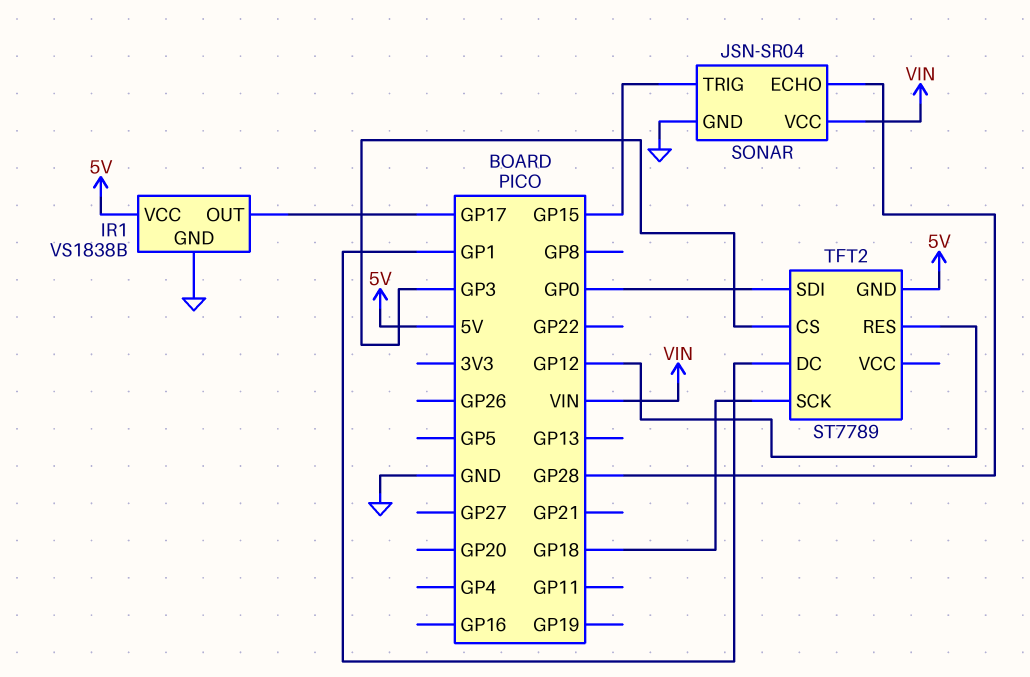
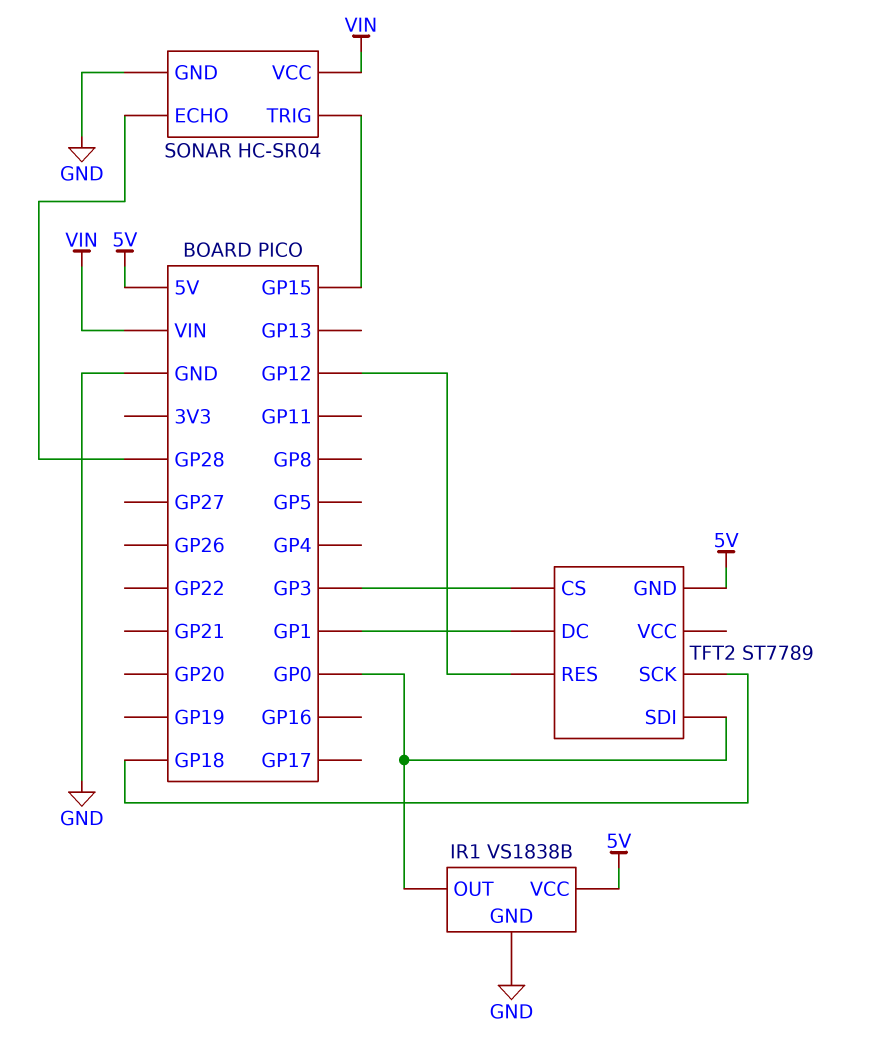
IR1 pin OUT: GP17 -> GP0
SONAR: JSN-SR04 -> HC-SR04

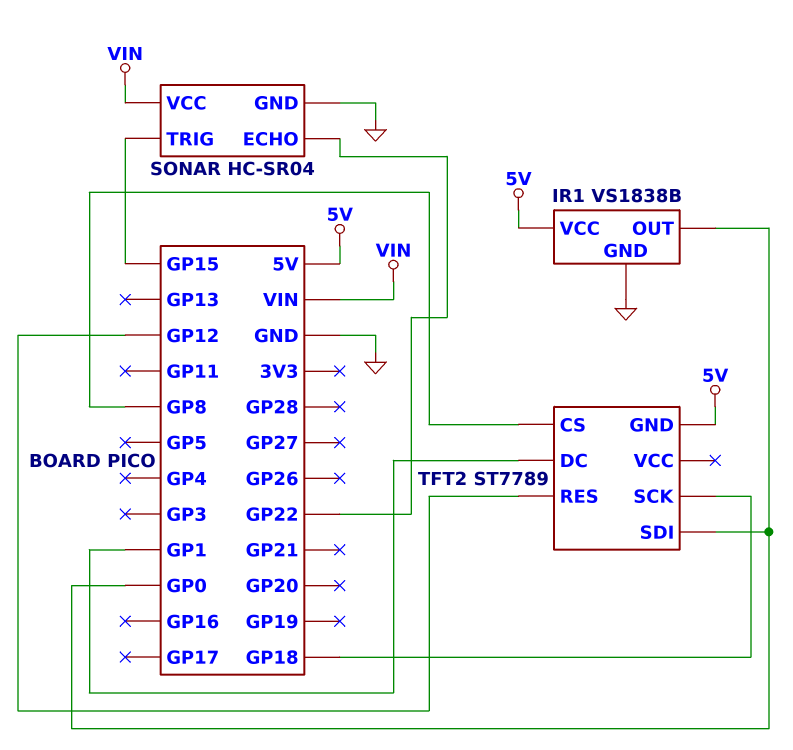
SONAR pin ECHO: GP28 -> GP22
TFT2 pin CS: GP3 -> GP8

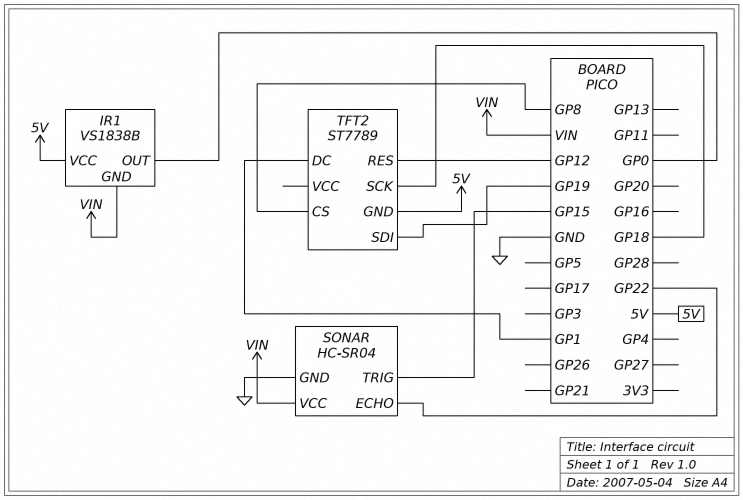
IR1 pin GND: GND -> VIN
TFT2 pin SDI: GP0 -> GP19

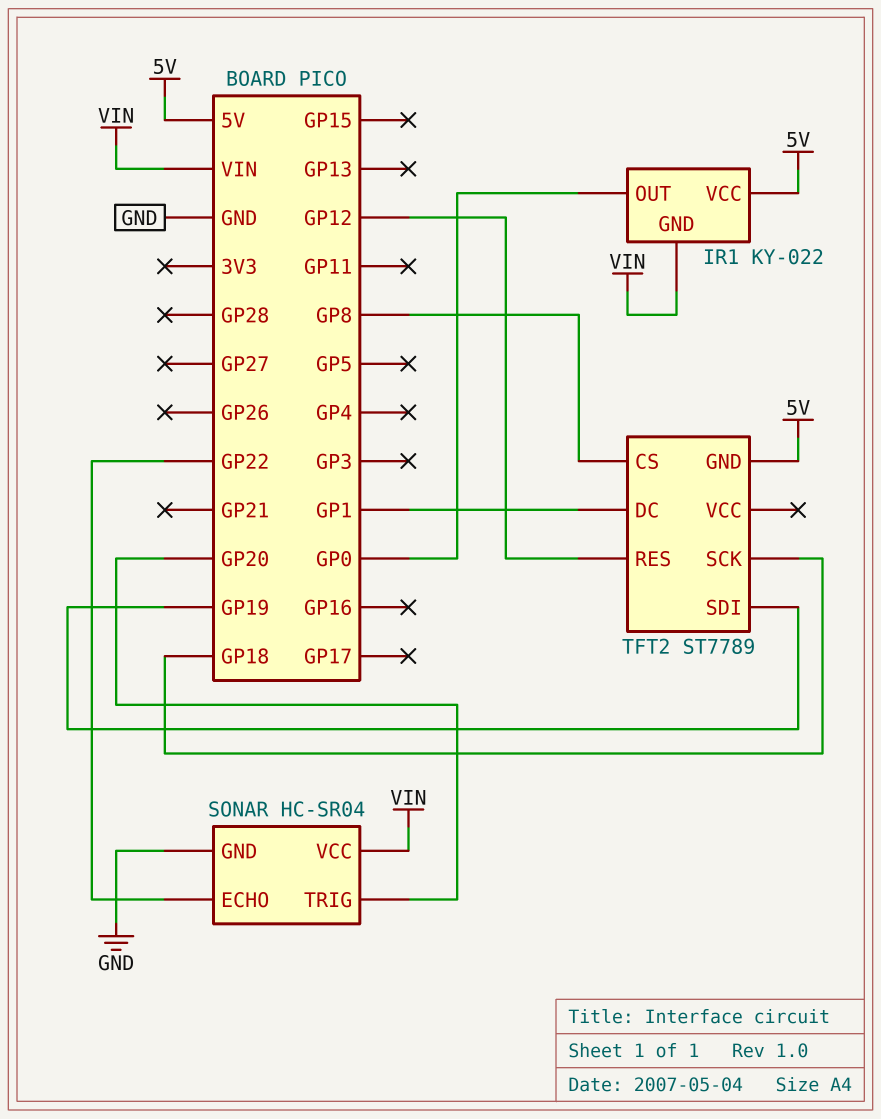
IR1: VS1838B -> KY-022
SONAR pin TRIG: GP15 -> GP20

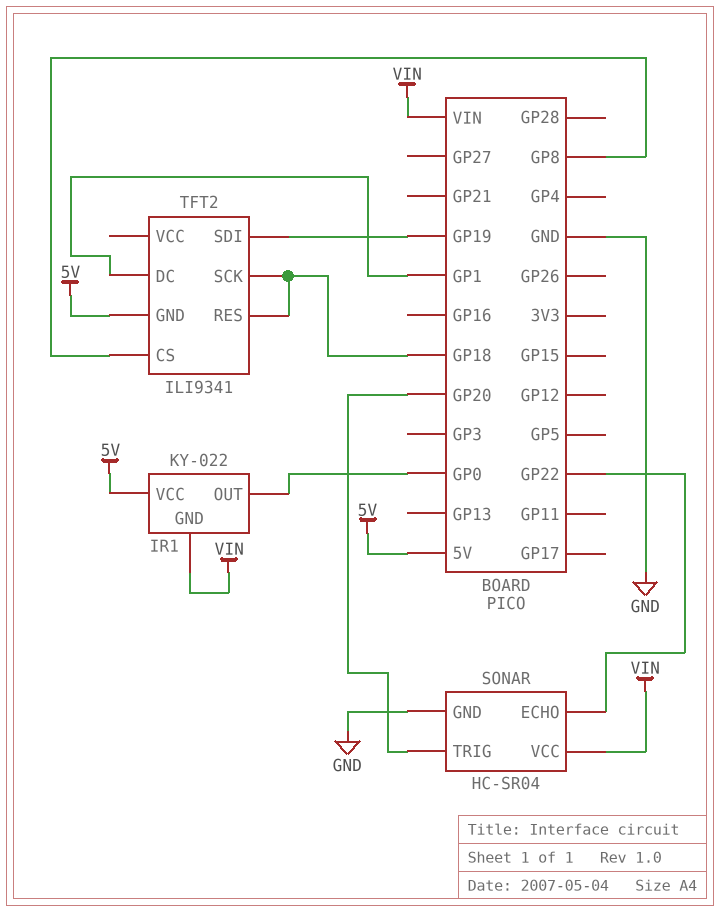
TFT2: ST7789 -> ILI9341
TFT2 pin RES: GP12 -> GP18

